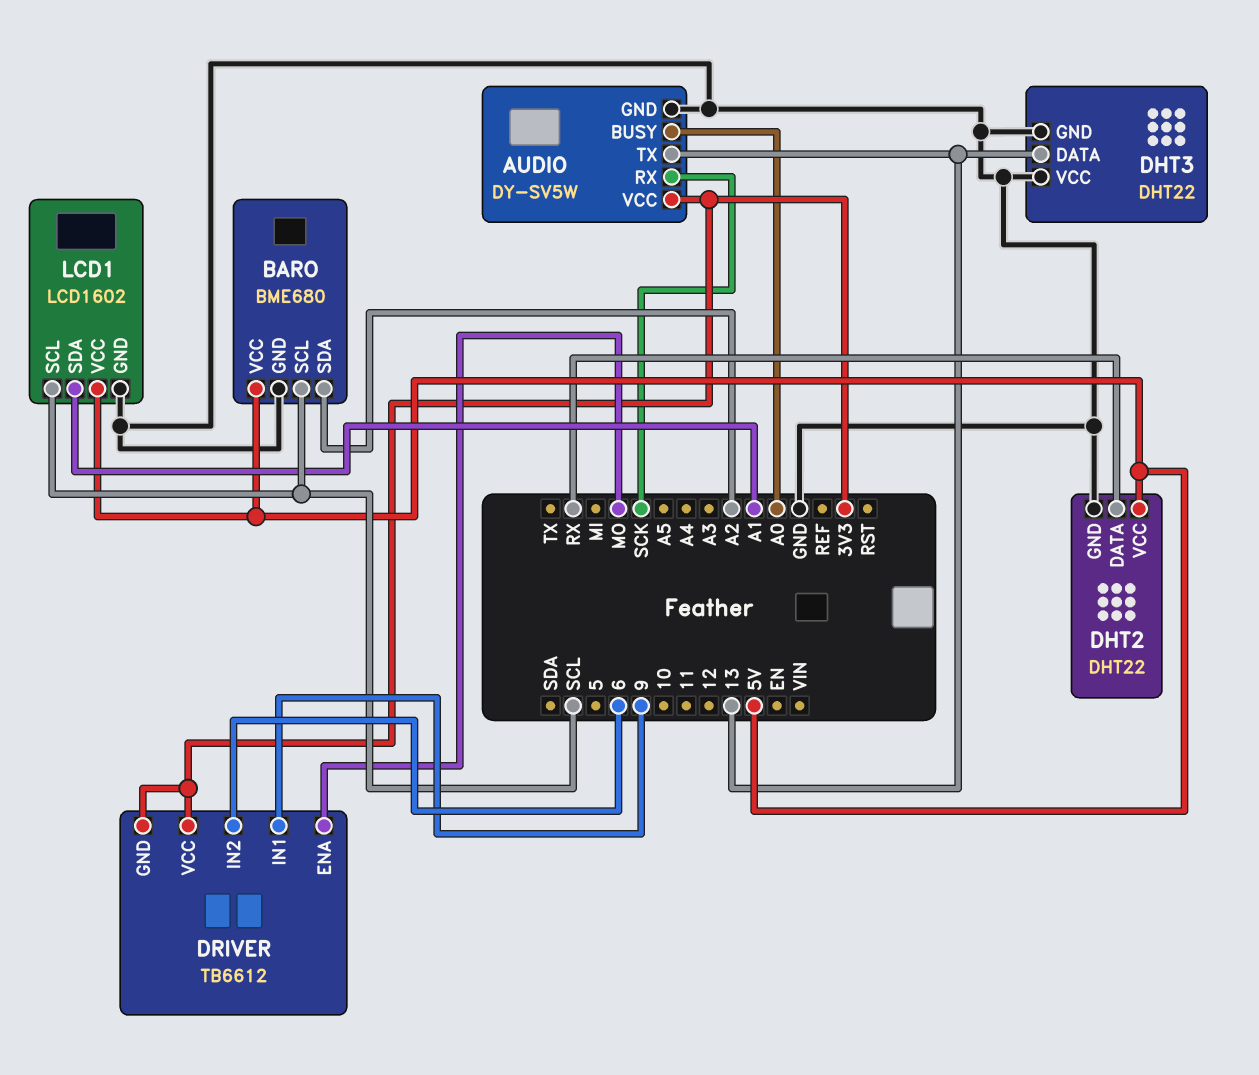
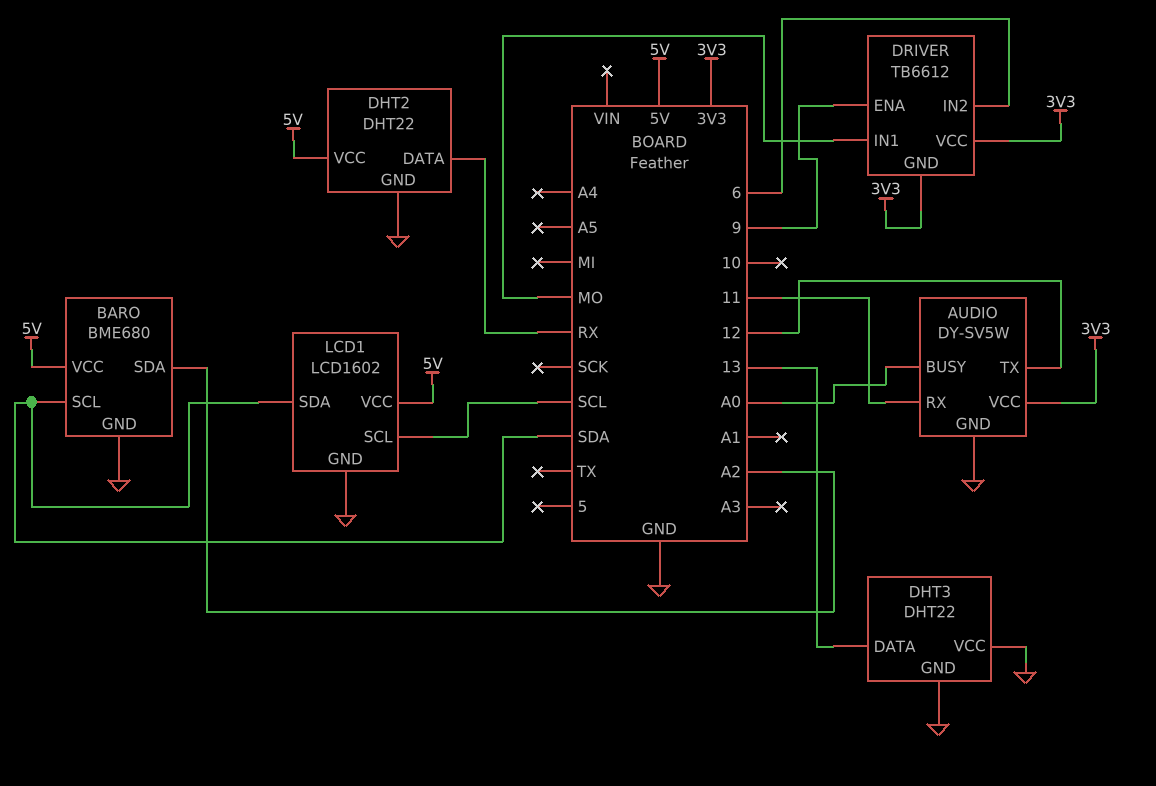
AUDIO pin RX: SCK -> 11
AUDIO pin TX: 13 -> 12
BARO pin SCL: SCL -> SDA
DRIVER pin ENA: MO -> 9
DRIVER pin IN1: 9 -> MO
LCD1 pin SDA: A1 -> SDA

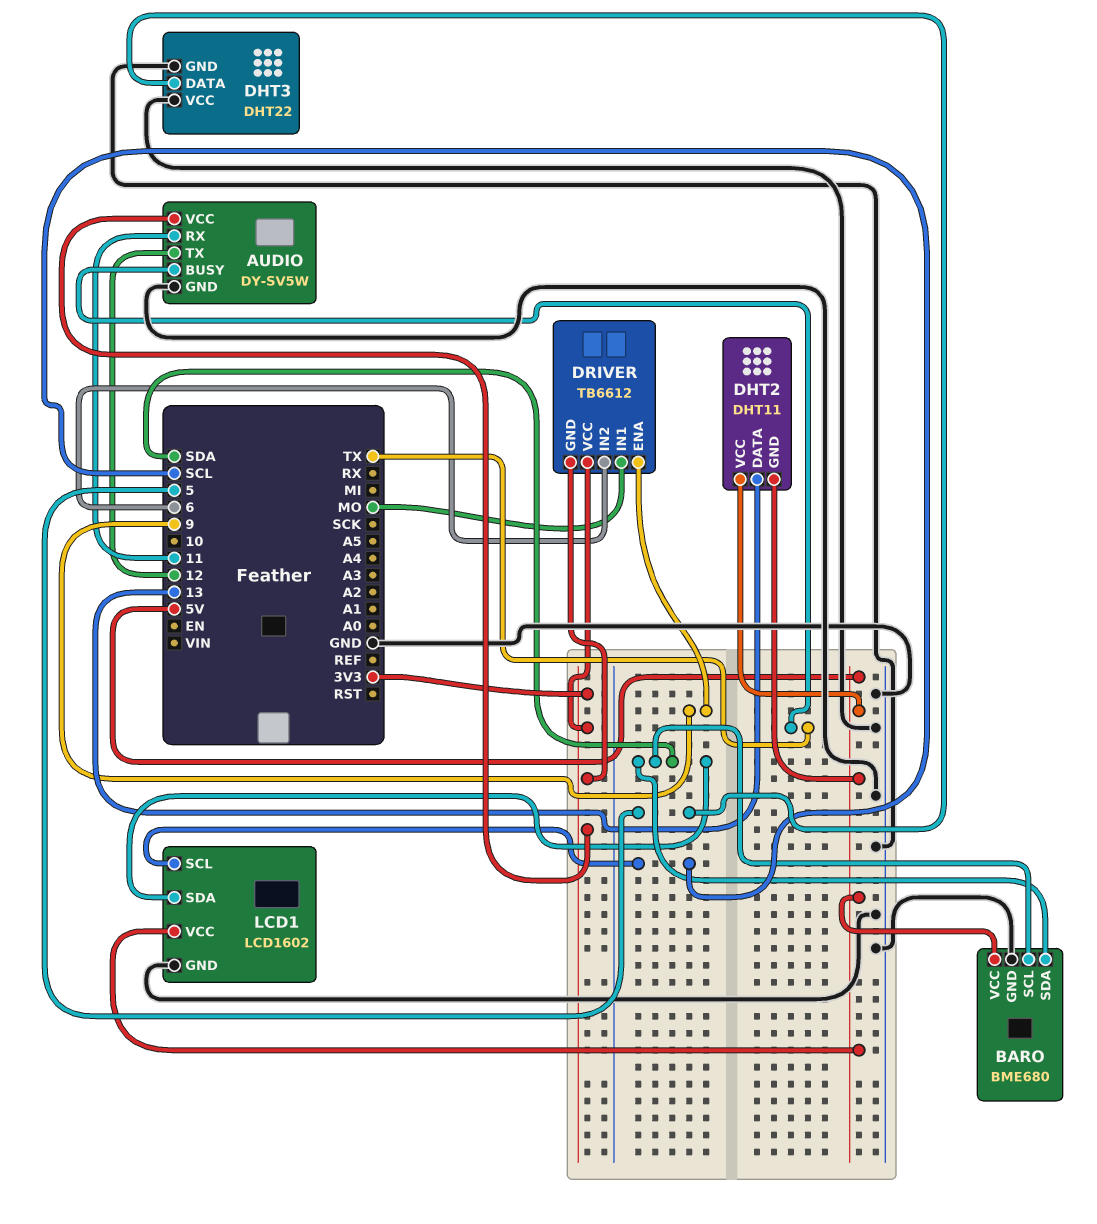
AUDIO pin BUSY: A0 -> TX
BARO pin SDA: A2 -> SDA
DHT2: DHT22 -> DHT11
DHT2 pin DATA: RX -> 13
DHT2 pin GND: GND -> 5V
DHT3 pin DATA: 13 -> 5

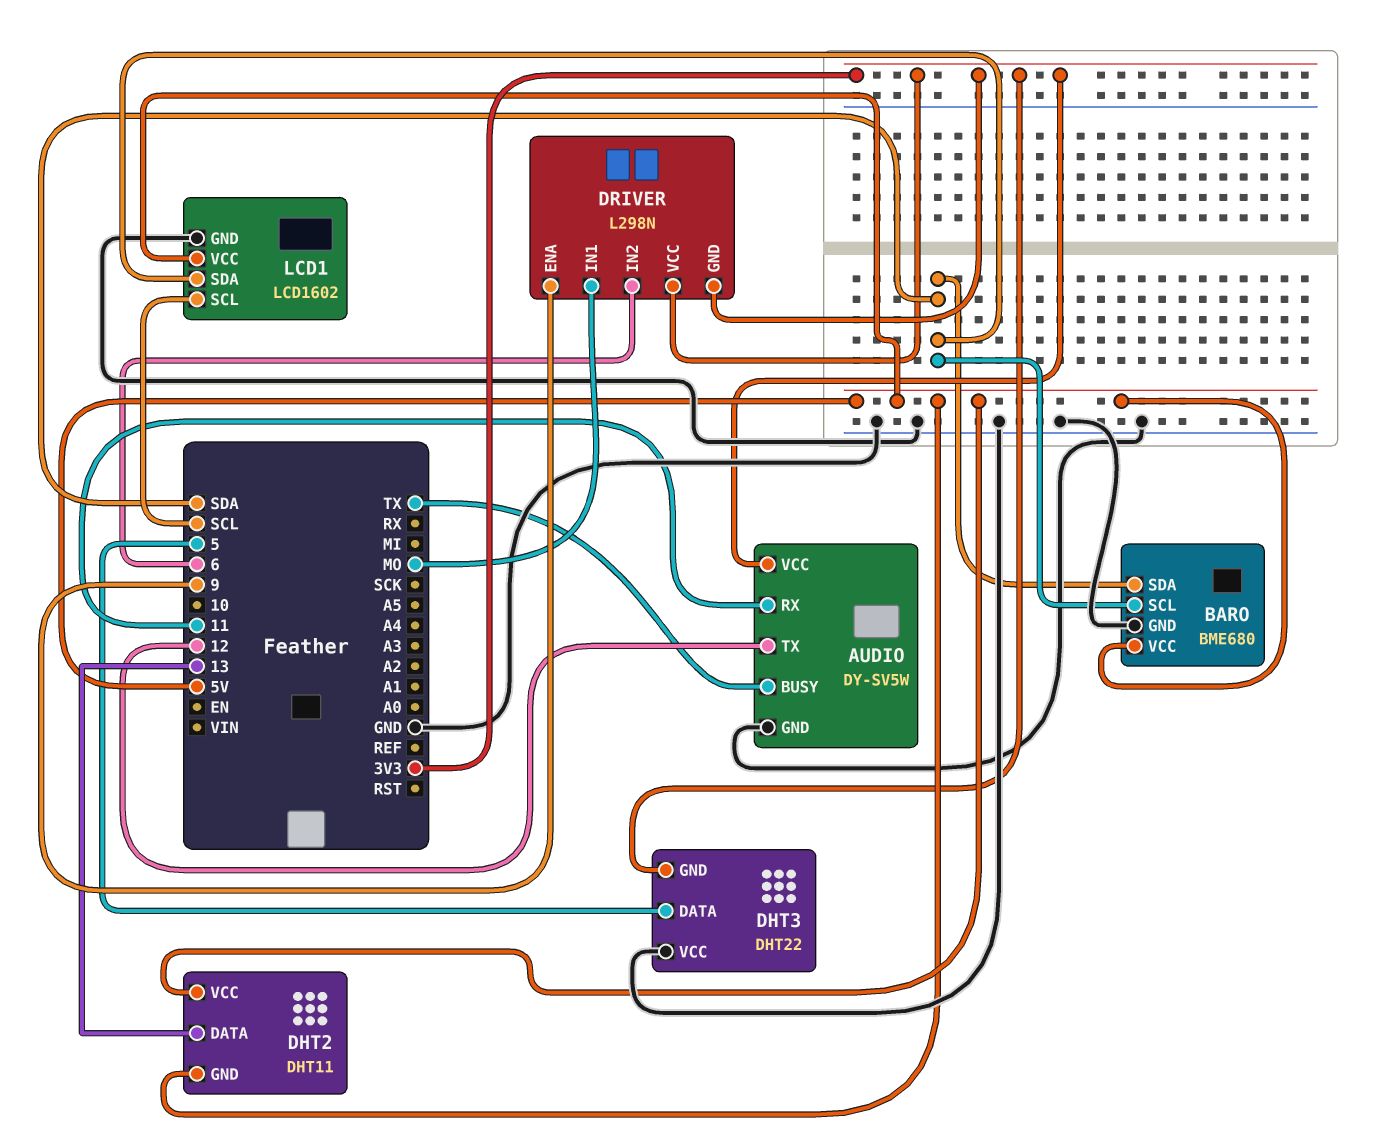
DHT3 pin GND: GND -> 3V3
DRIVER: TB6612 -> L298N

